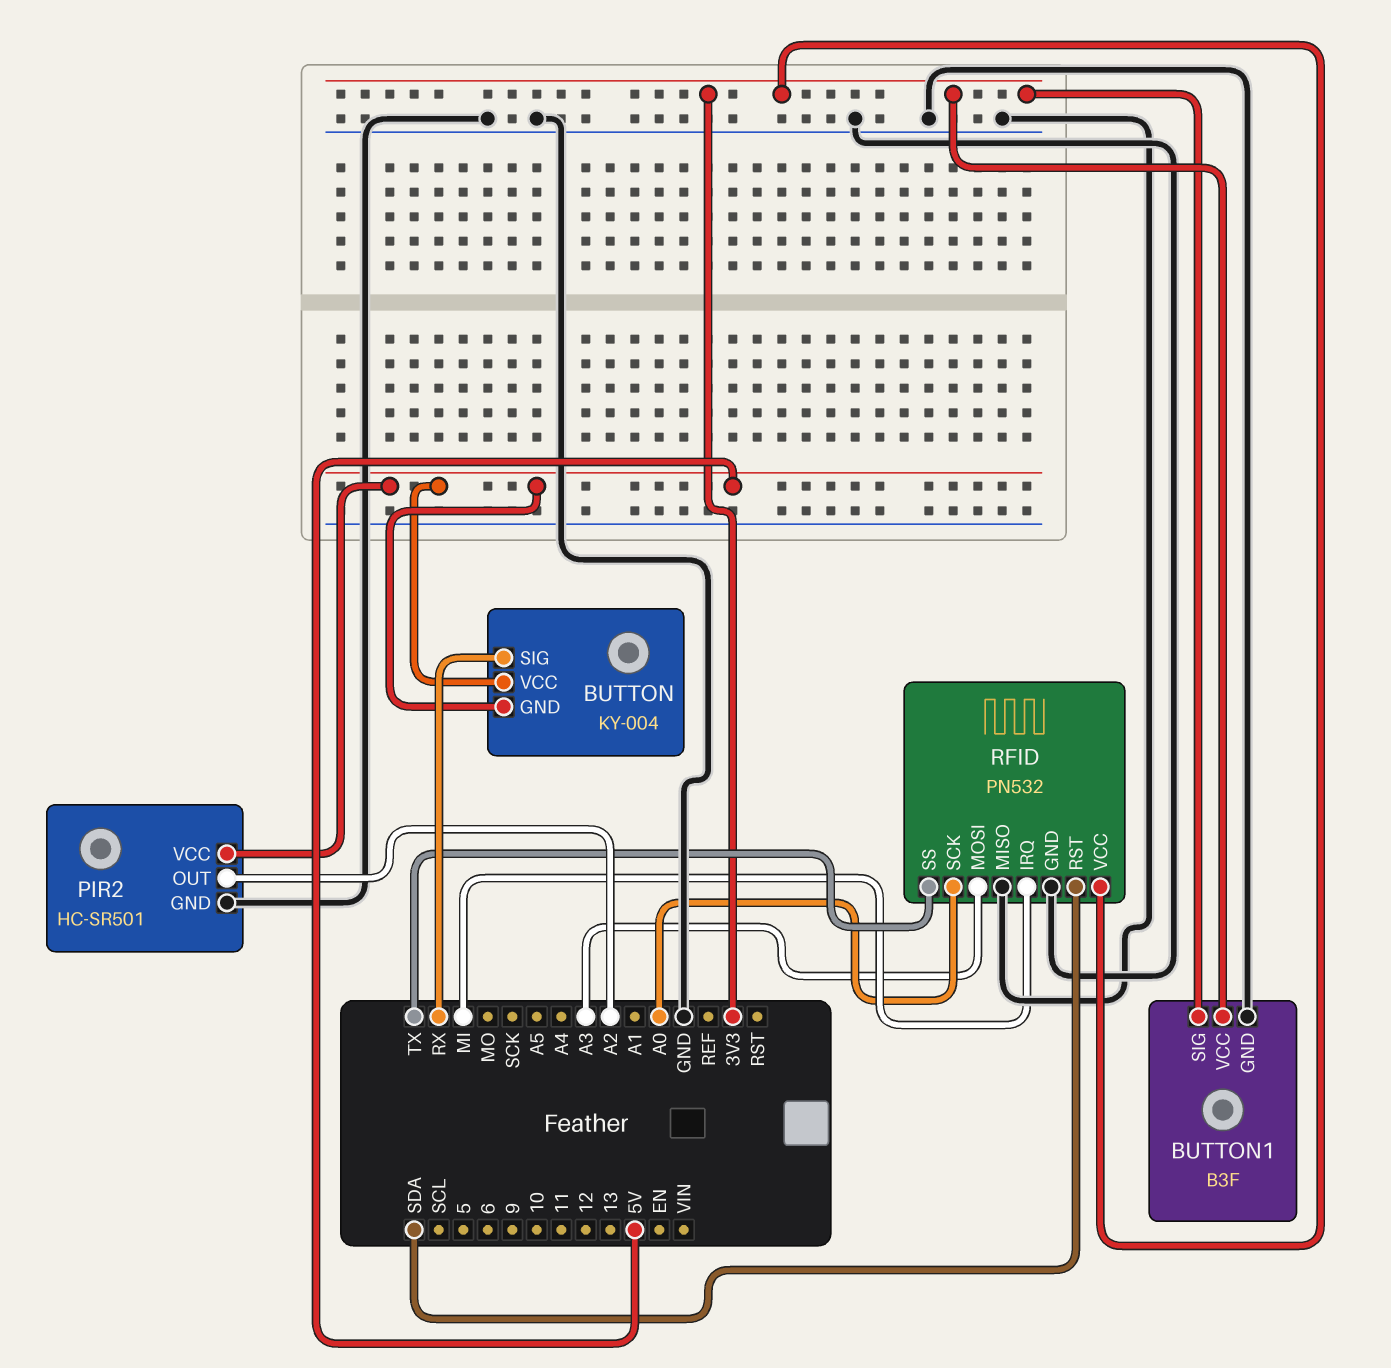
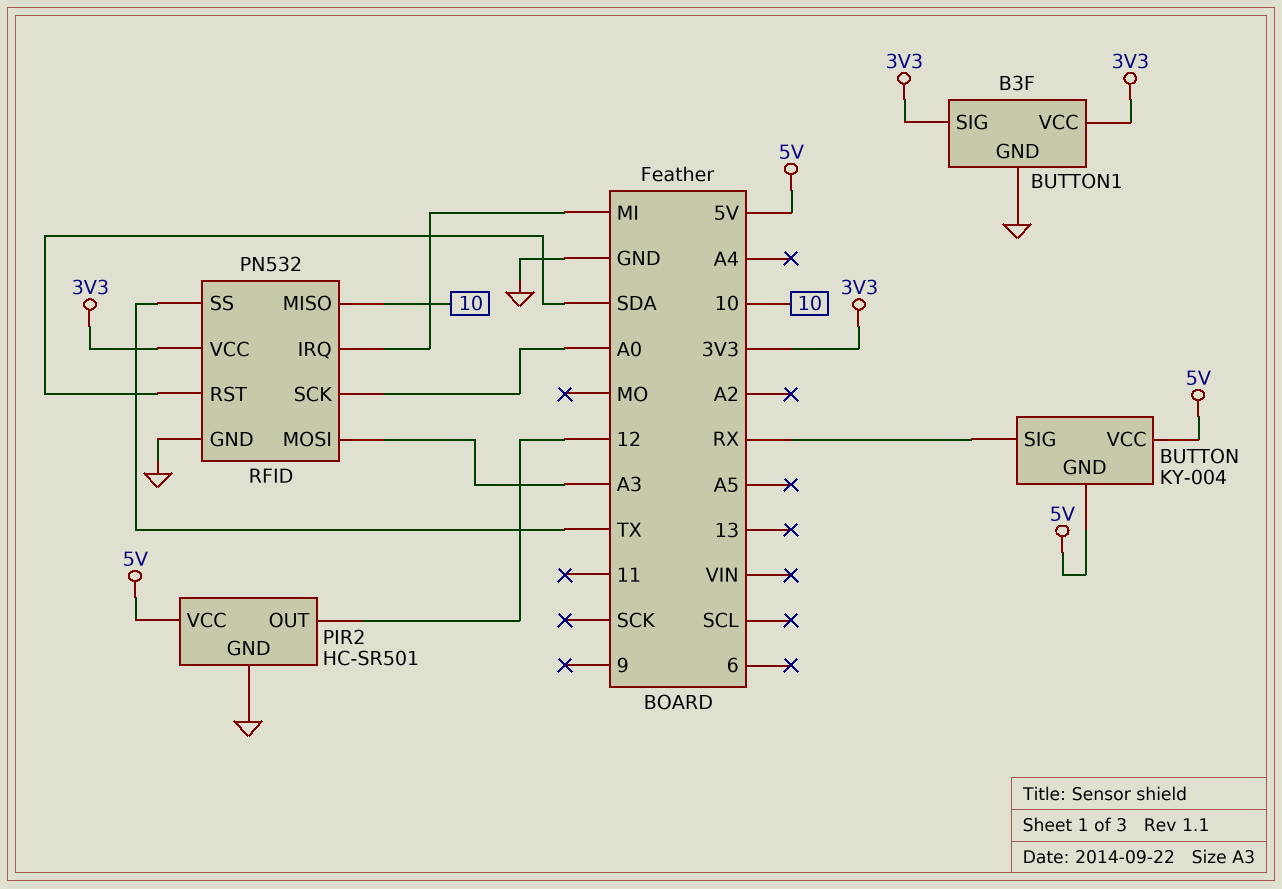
PIR2 pin OUT: A2 -> 12
RFID pin MISO: GND -> 10

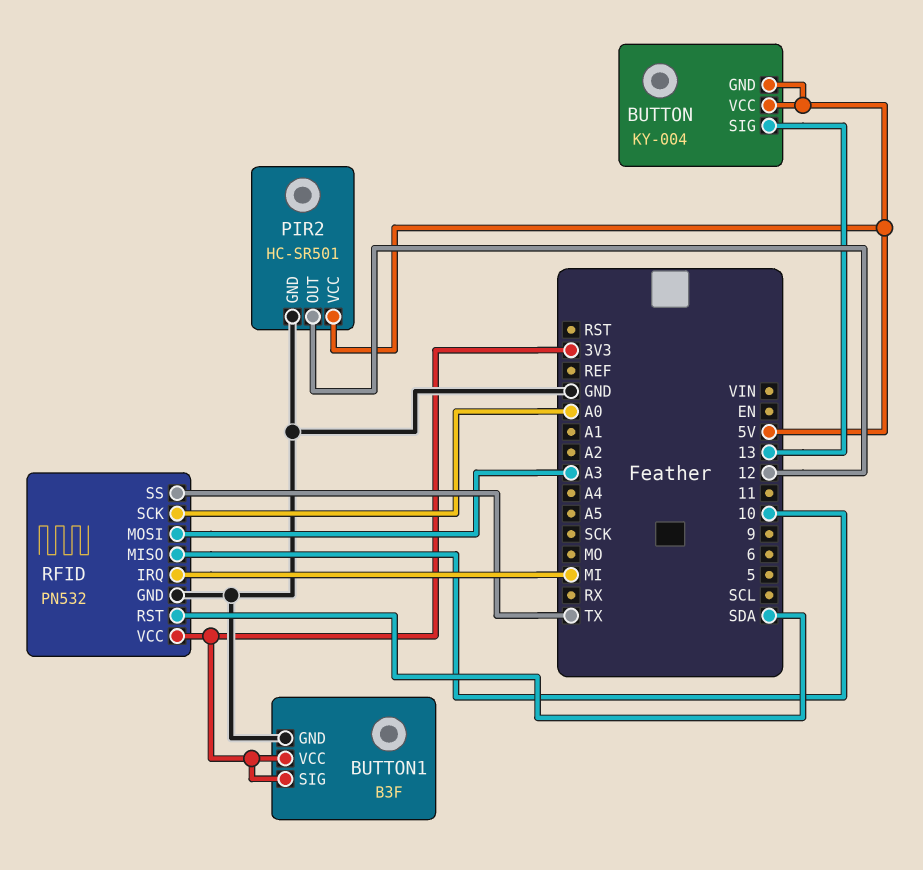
BUTTON pin SIG: RX -> 13

